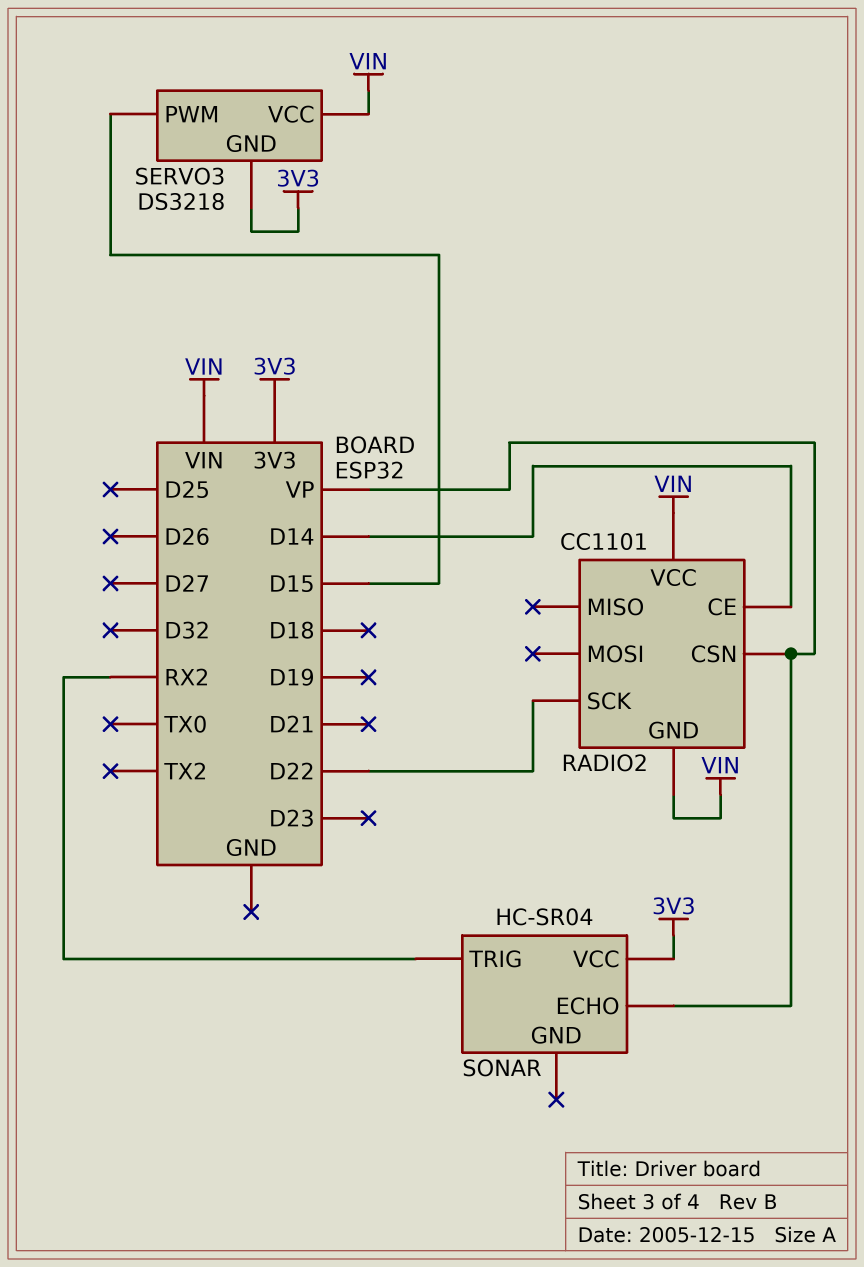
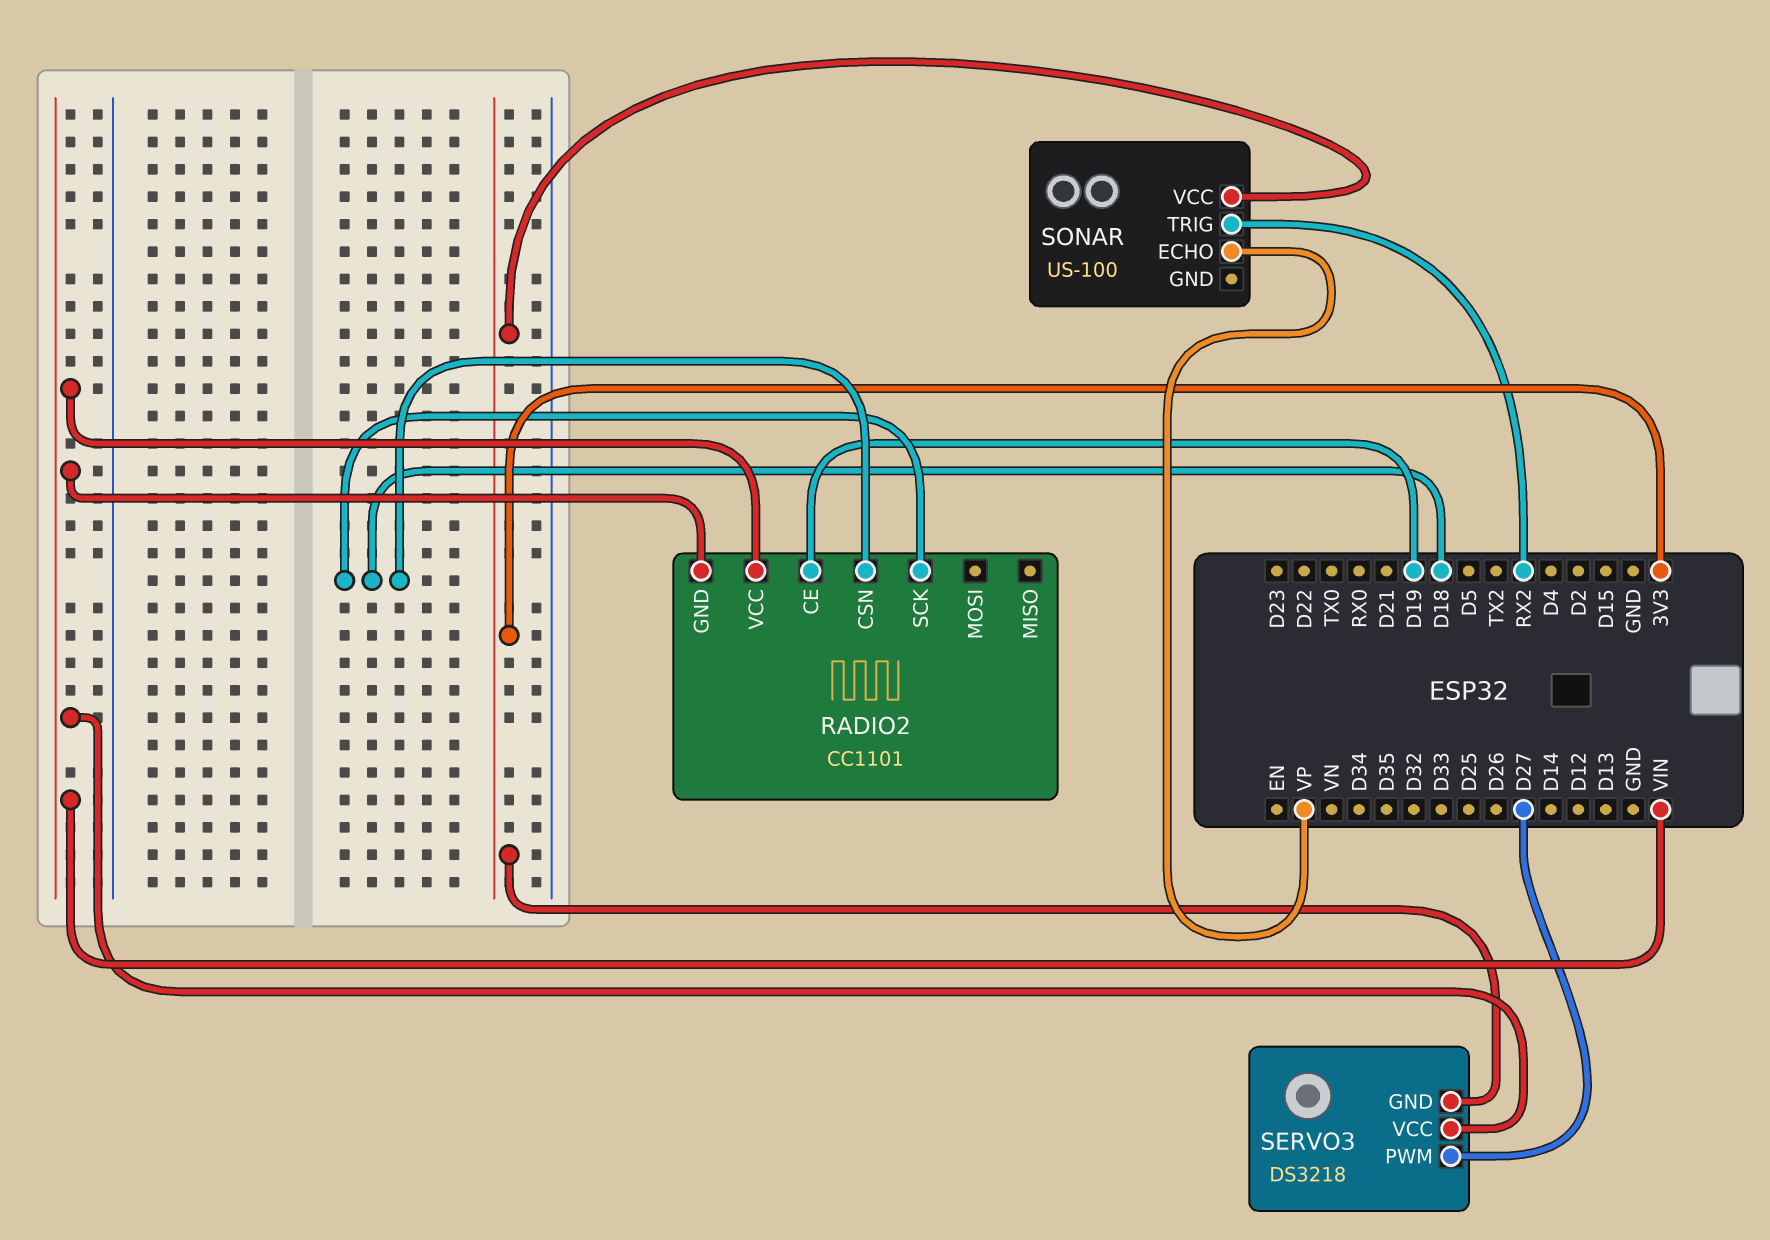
RADIO2 pin CE: D14 -> D19
RADIO2 pin CSN: VP -> D18
RADIO2 pin SCK: D22 -> D18
SERVO3 pin PWM: D15 -> D27
SONAR: HC-SR04 -> US-100

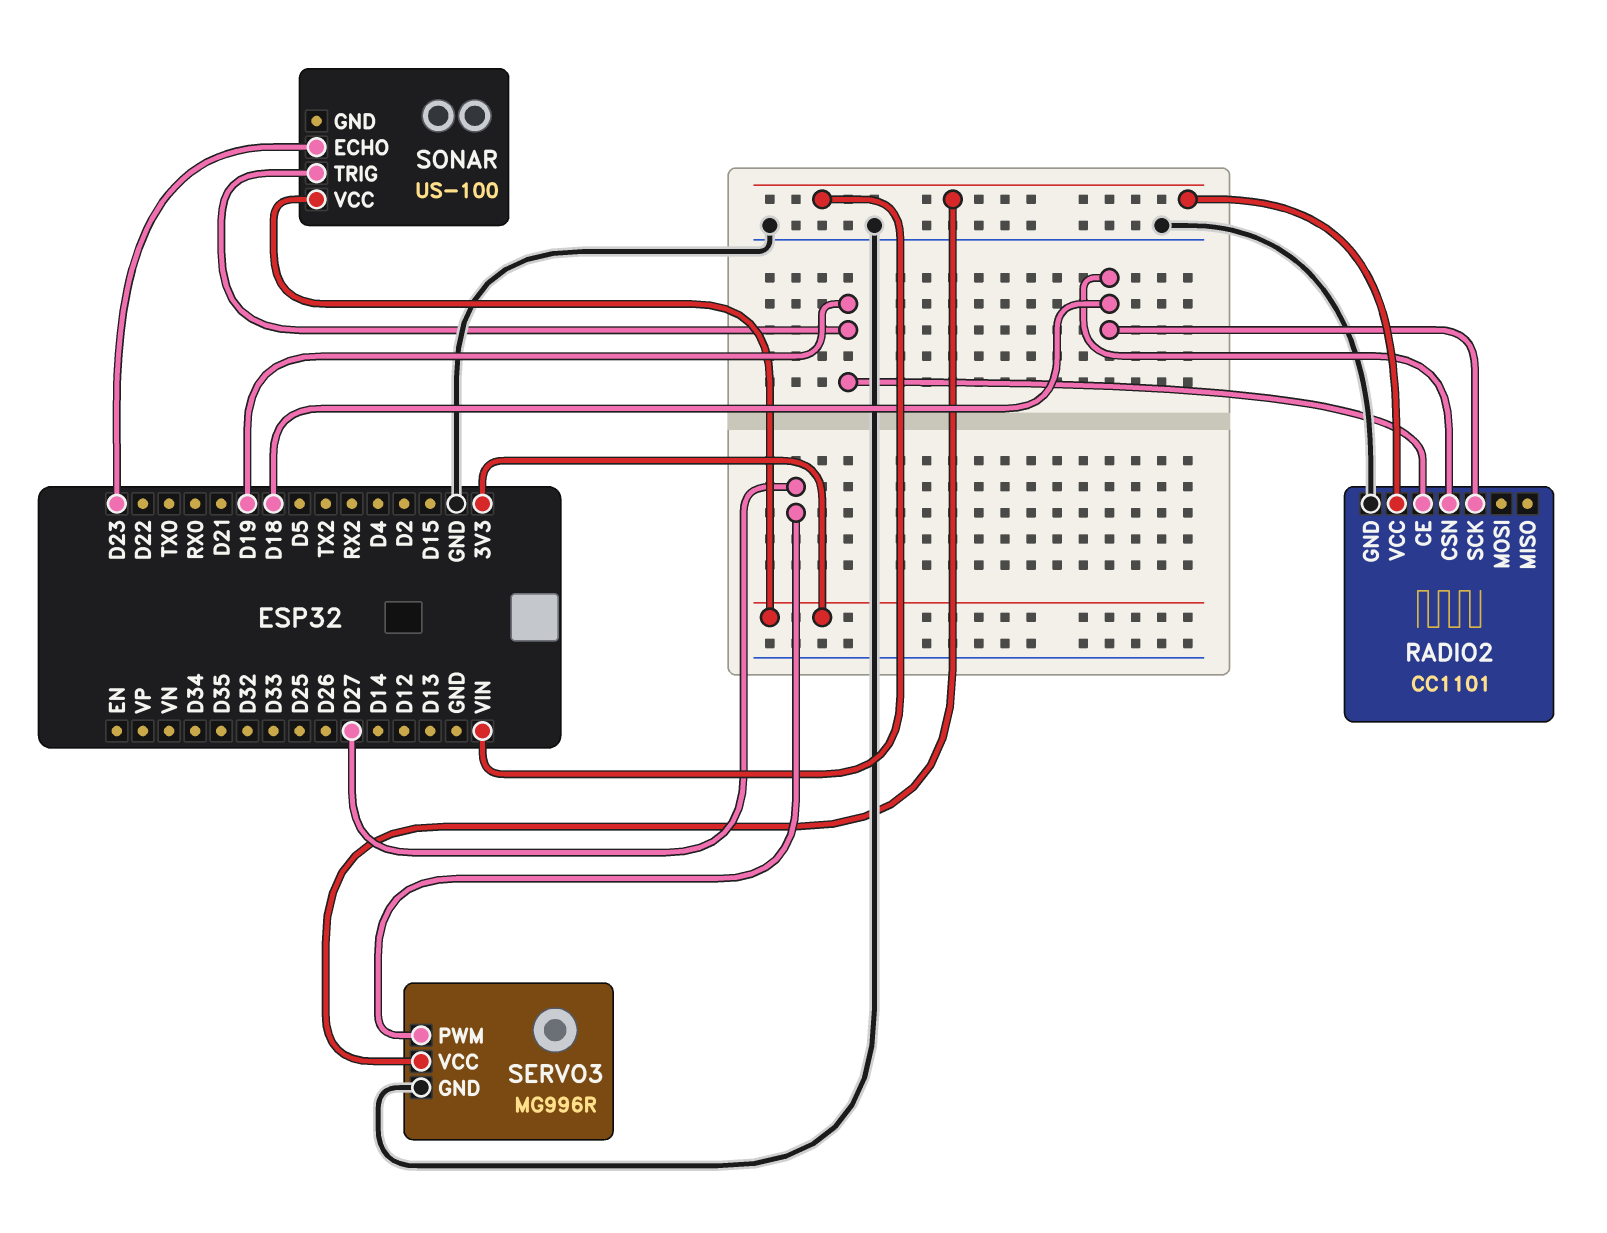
RADIO2 pin GND: VIN -> GND
SERVO3: DS3218 -> MG996R
SERVO3 pin GND: 3V3 -> GND
SONAR pin ECHO: VP -> D23
SONAR pin TRIG: RX2 -> D19

